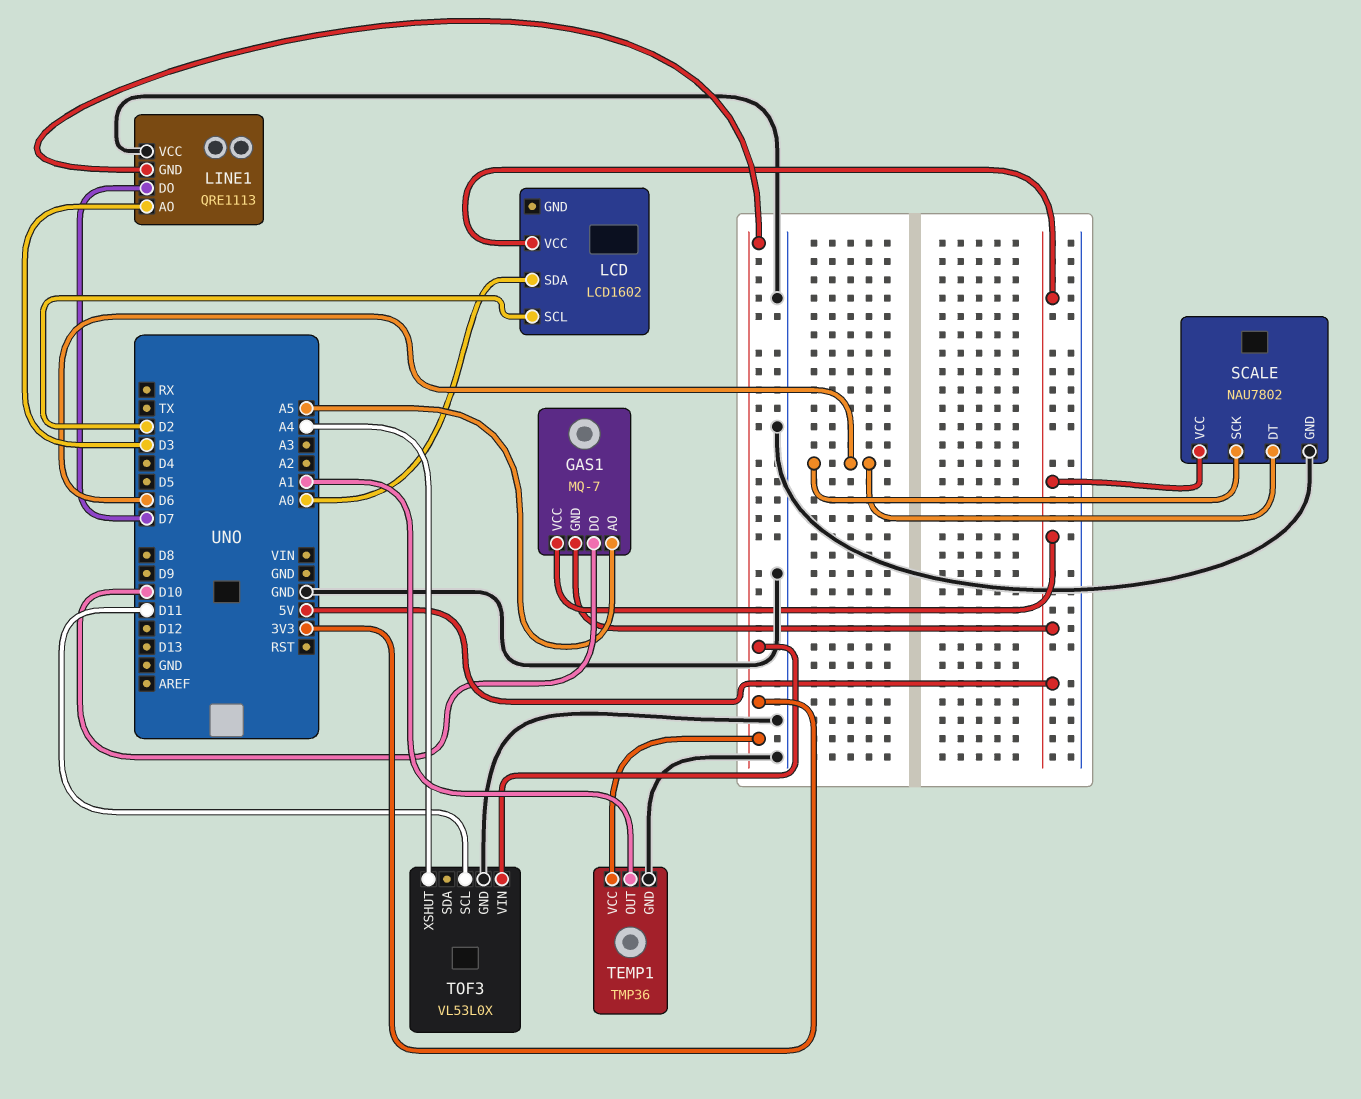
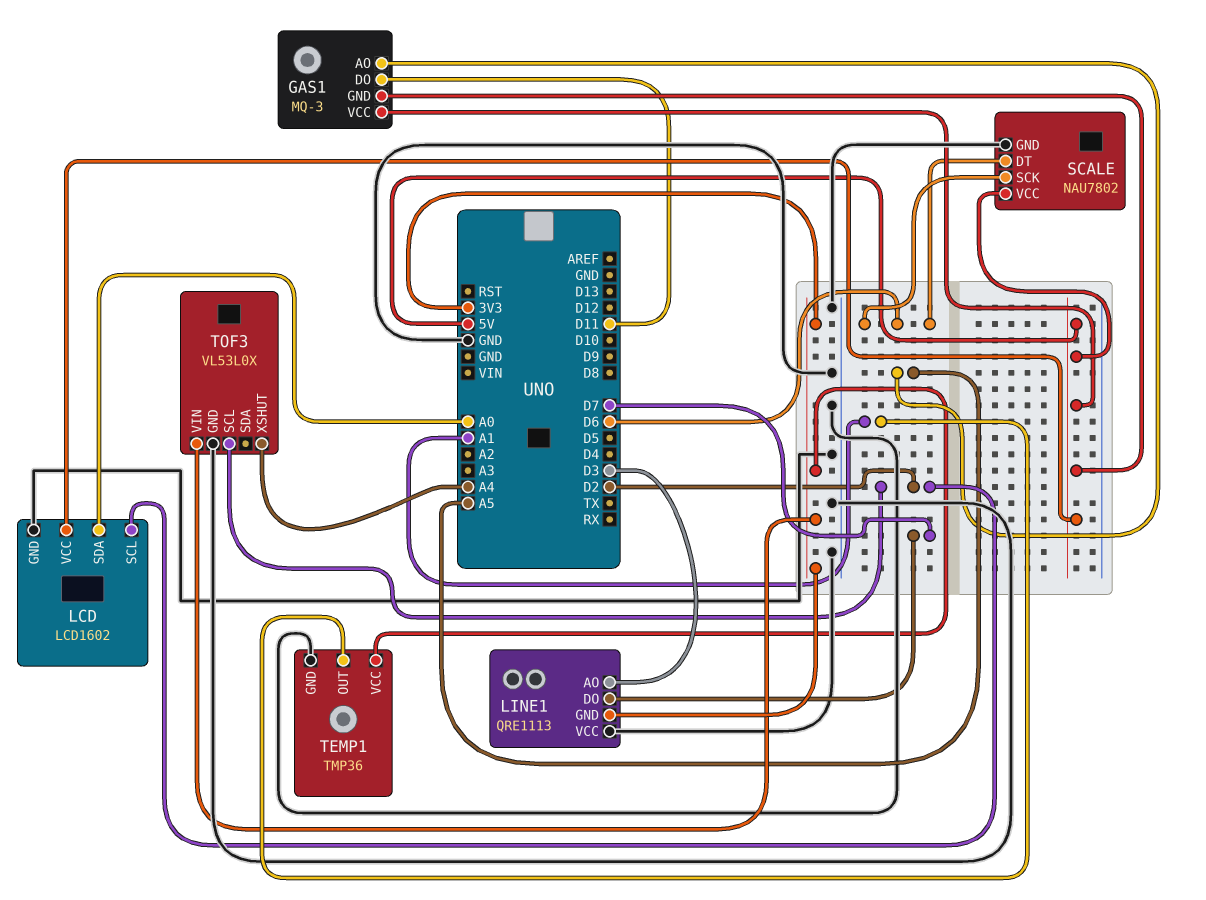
GAS1: MQ-7 -> MQ-3
GAS1 pin DO: D10 -> D11
LCD pin GND: none -> GND
TOF3 pin SCL: D11 -> D2

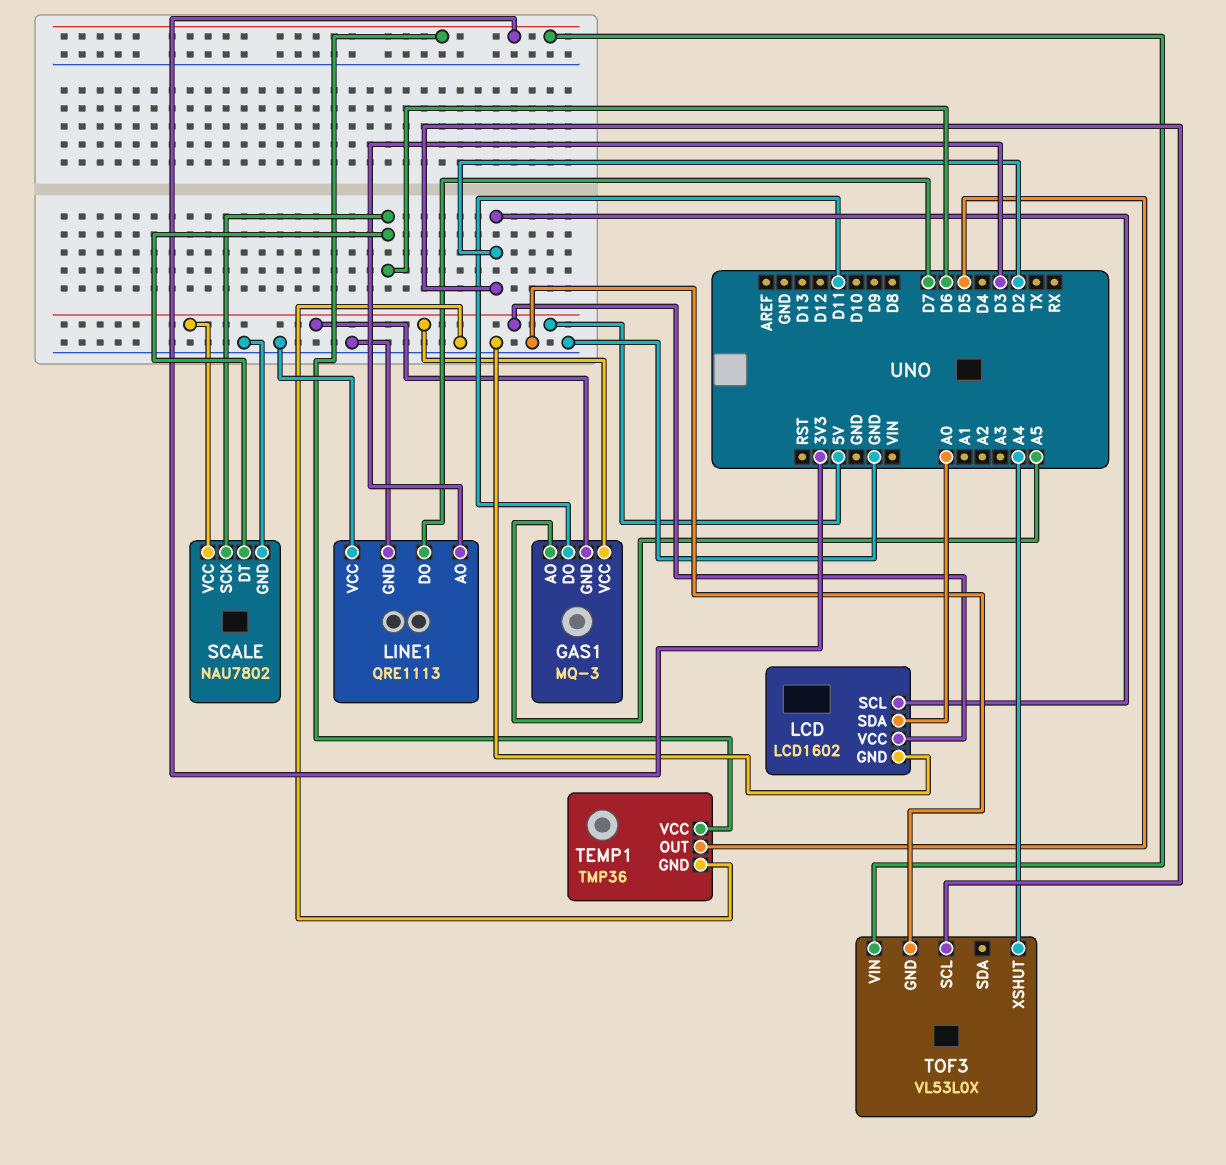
LINE1 pin GND: 3V3 -> GND
TEMP1 pin OUT: A1 -> D5

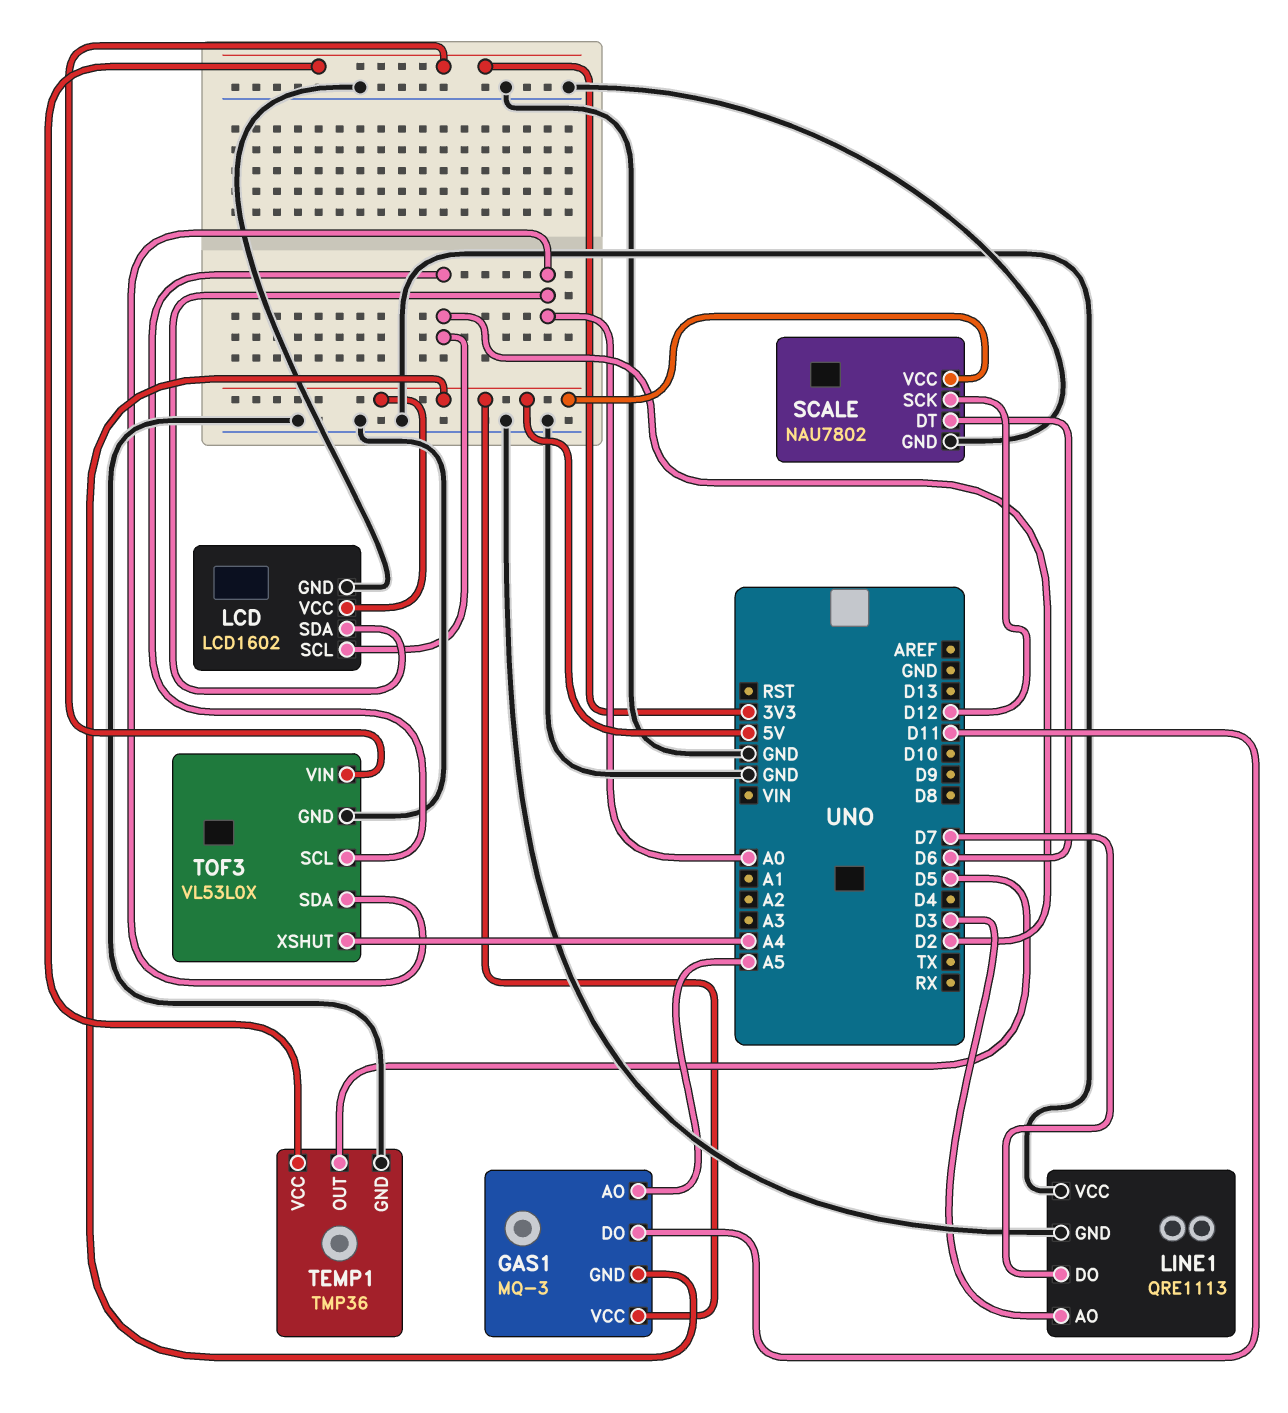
SCALE pin SCK: D6 -> D12
TOF3 pin SDA: none -> A0

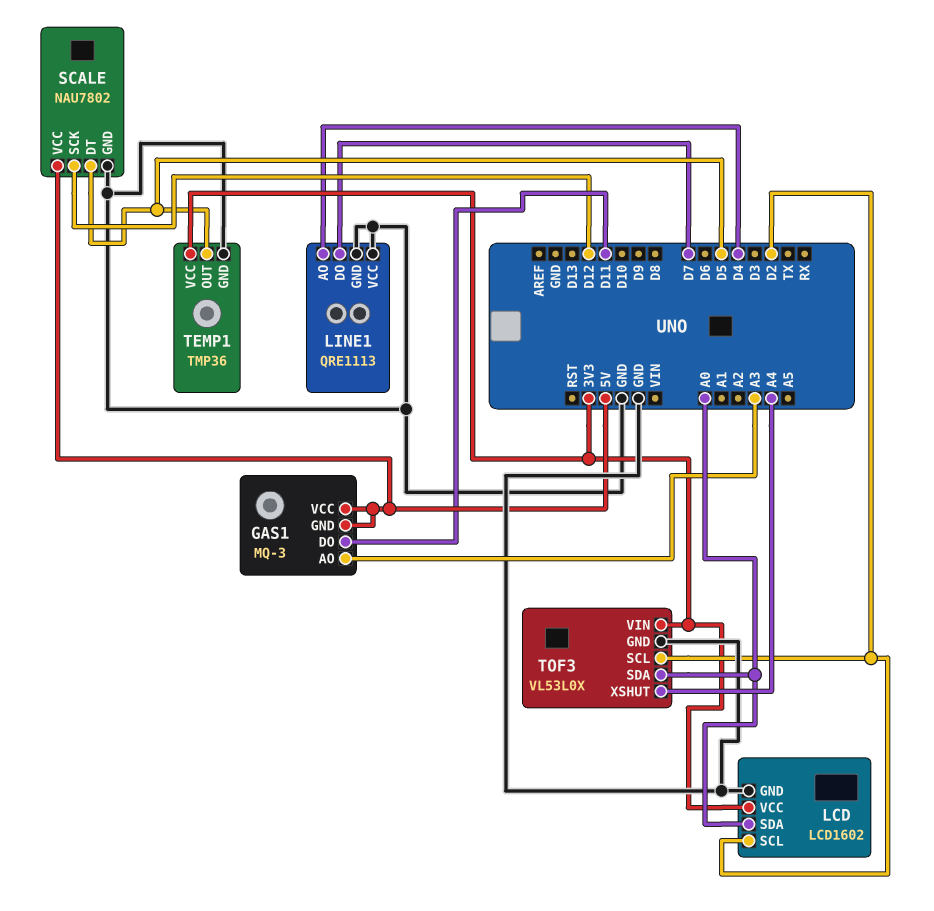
GAS1 pin AO: A5 -> A3
LCD pin VCC: 5V -> 3V3
LINE1 pin AO: D3 -> D4
SCALE pin DT: D6 -> D5

